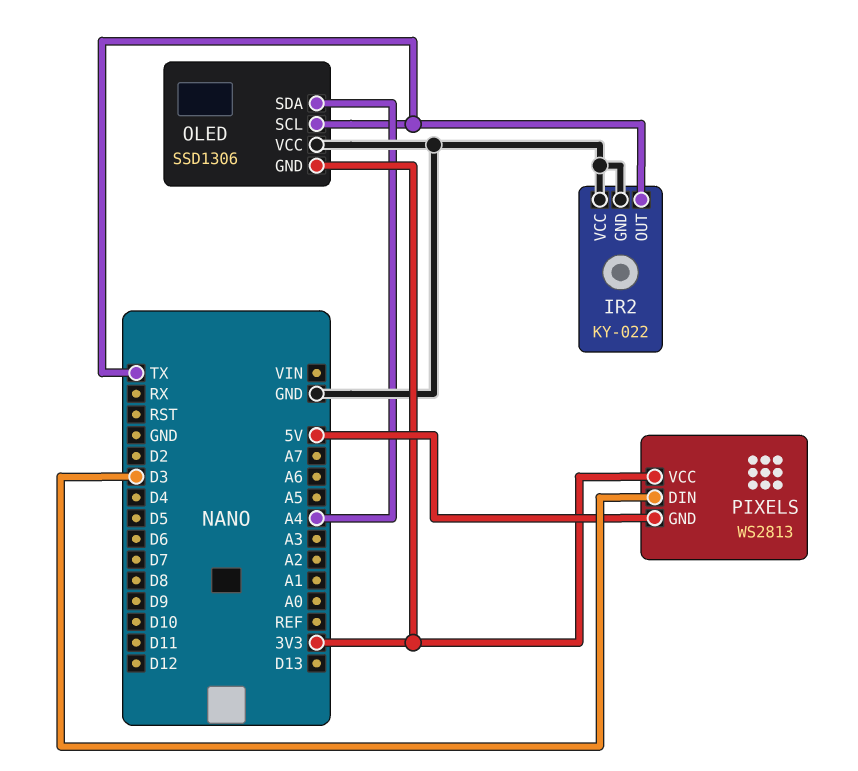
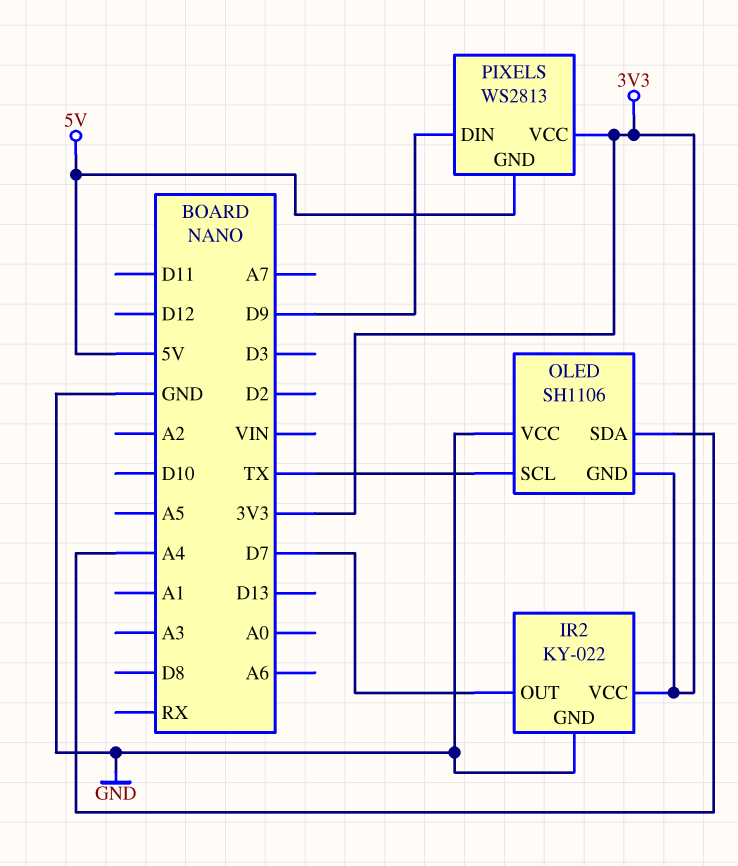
IR2 pin OUT: TX -> D7
IR2 pin VCC: GND -> 3V3
OLED: SSD1306 -> SH1106
PIXELS pin DIN: D3 -> D9

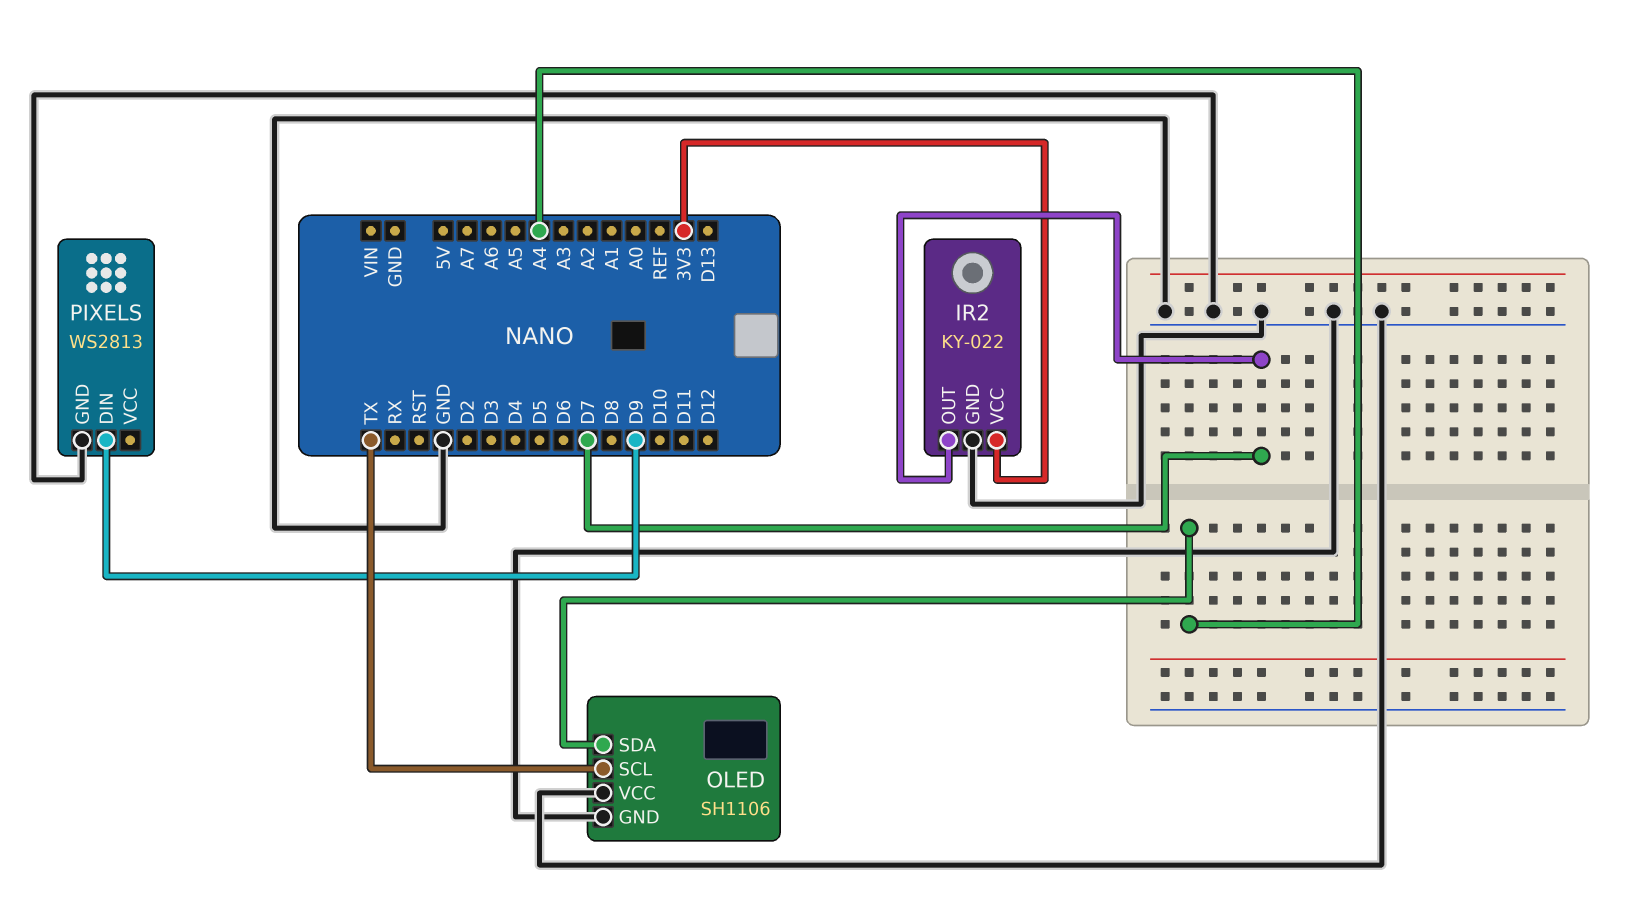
OLED pin GND: 3V3 -> GND
PIXELS pin GND: 5V -> GND
PIXELS pin VCC: 3V3 -> none

